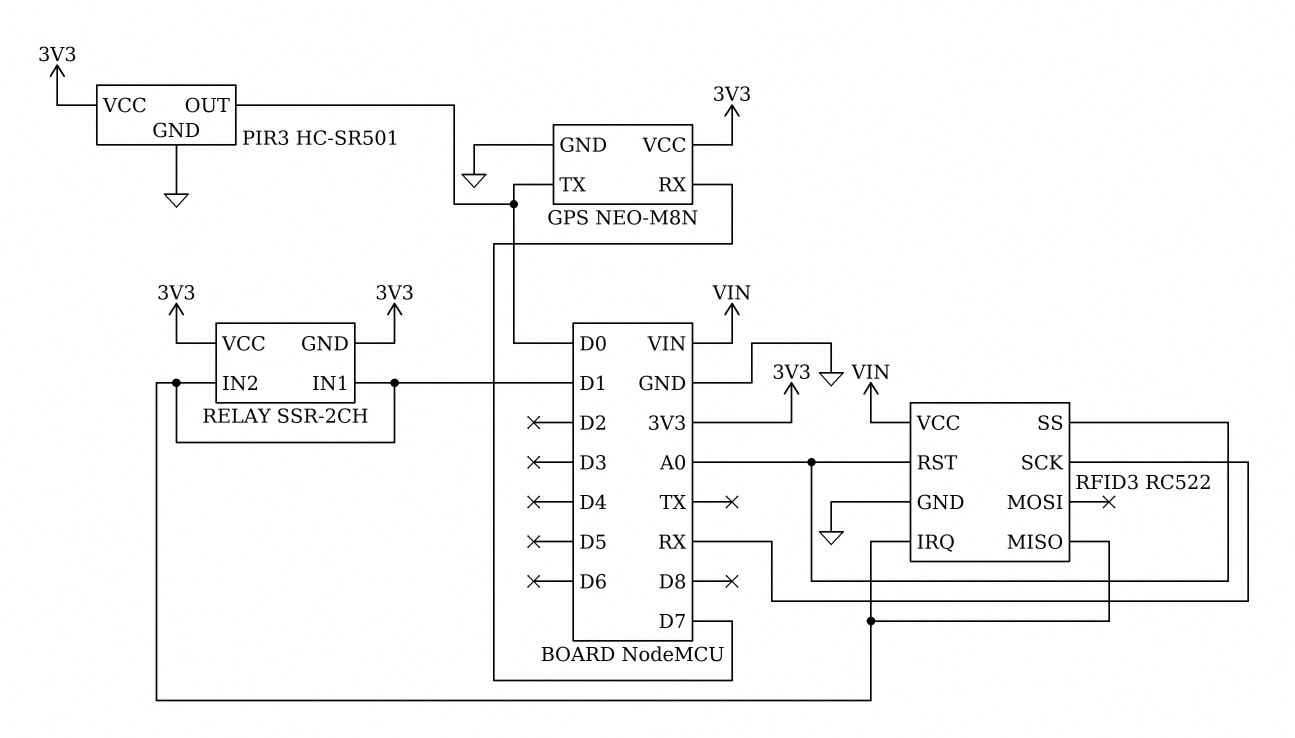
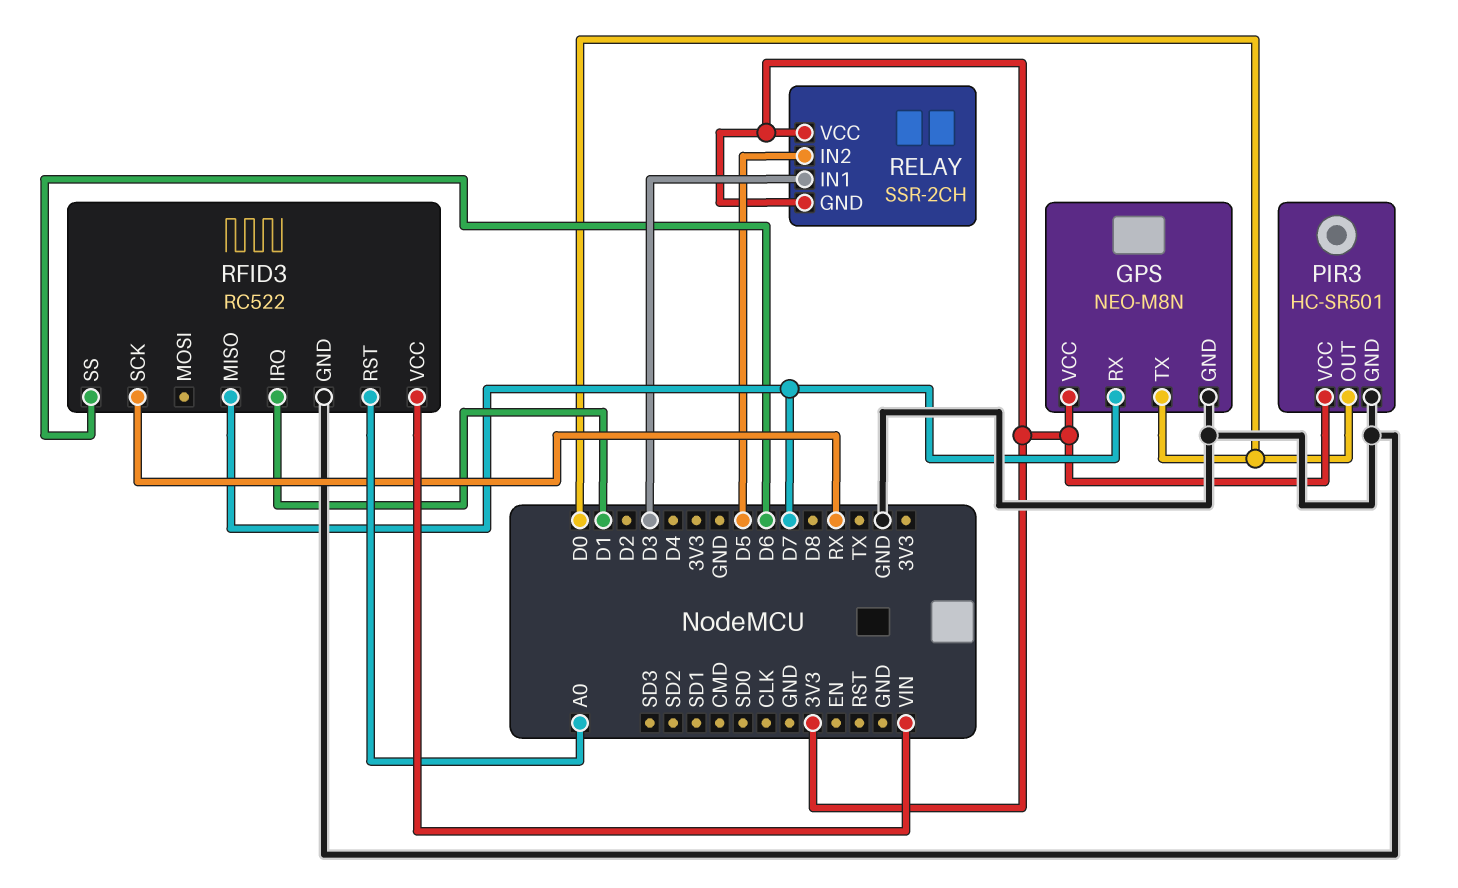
RELAY pin IN1: D1 -> D3
RELAY pin IN2: D1 -> D5
RFID3 pin MISO: D1 -> D7
RFID3 pin SS: A0 -> D6

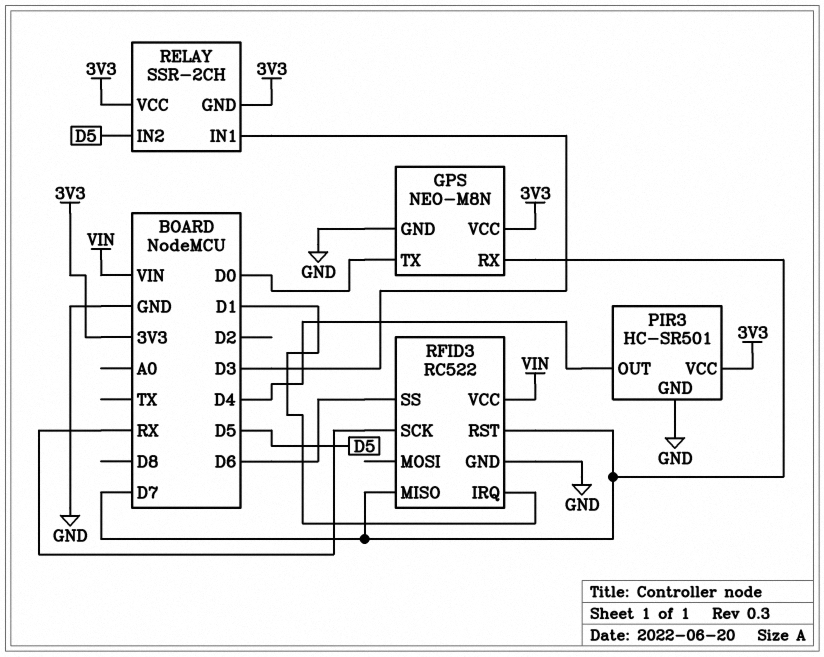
PIR3 pin OUT: D0 -> D4
RFID3 pin RST: A0 -> D7

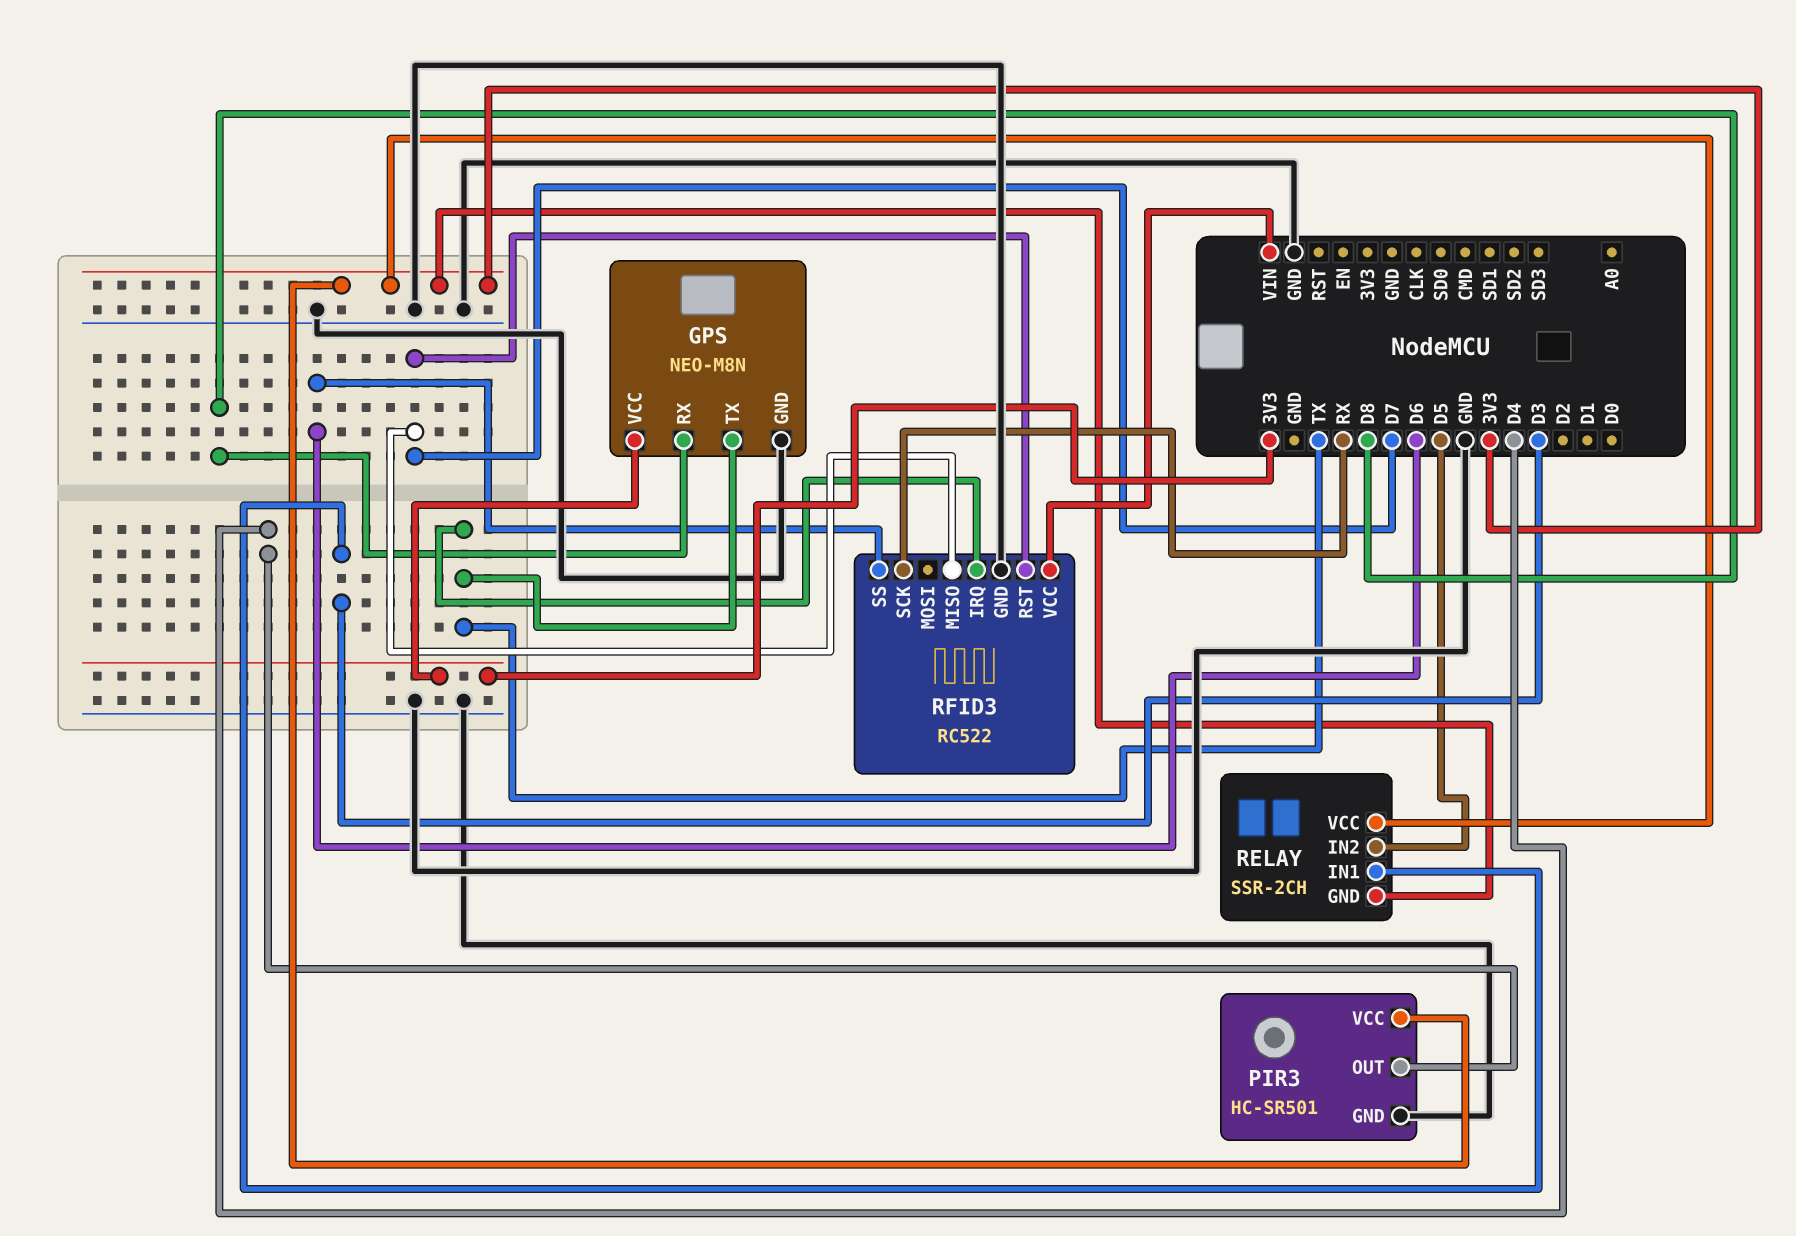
GPS pin RX: D7 -> D8
GPS pin TX: D0 -> TX
RFID3 pin IRQ: D1 -> TX

